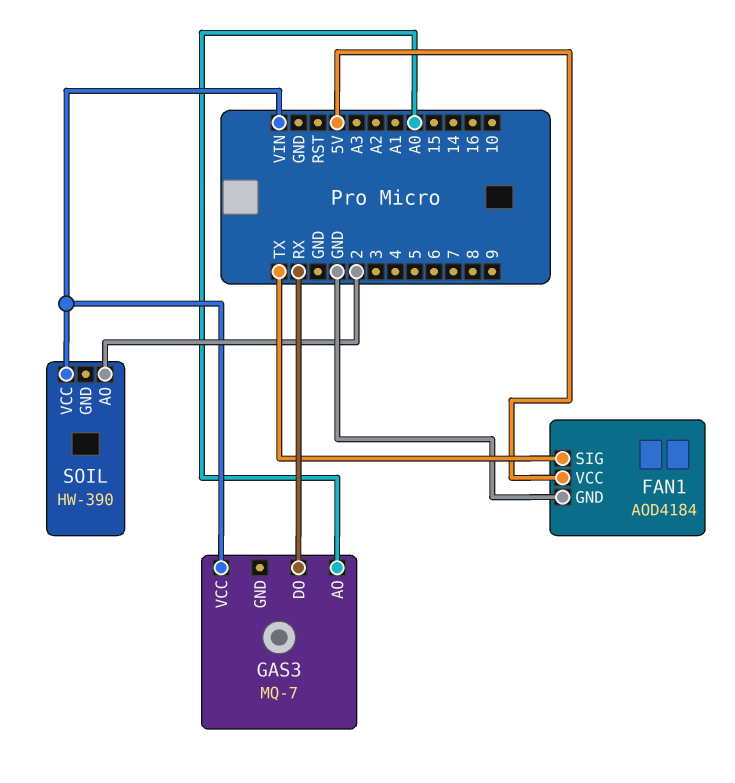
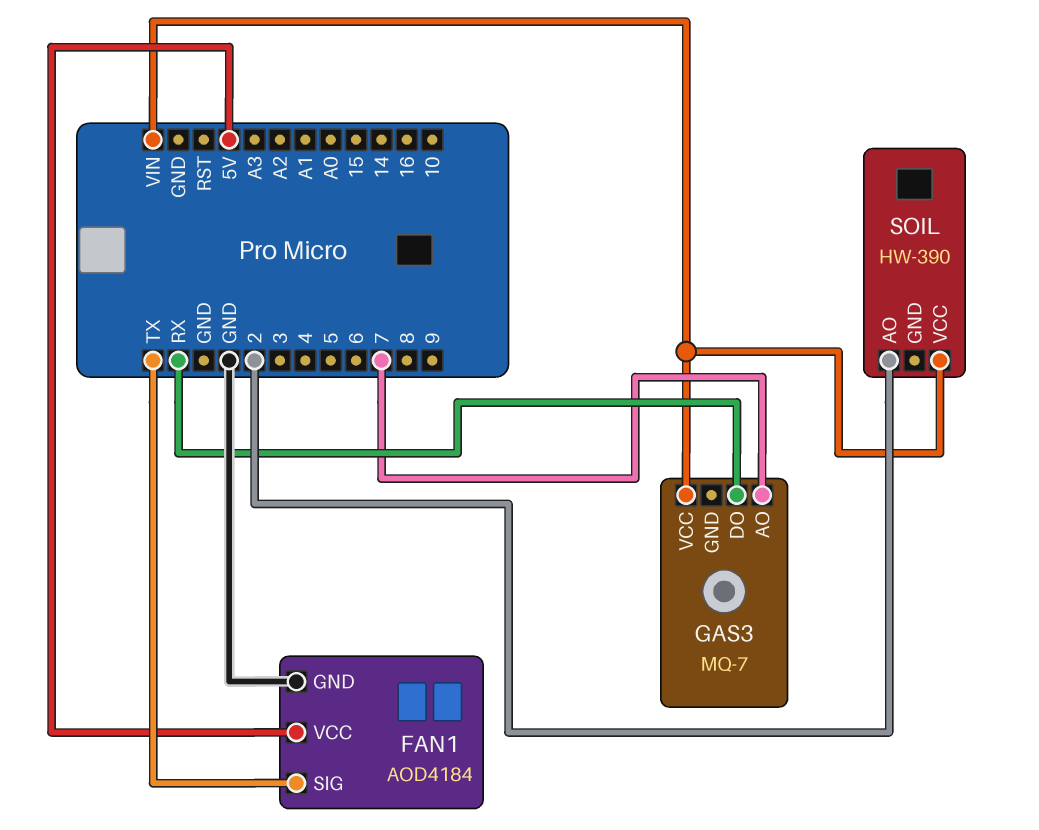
GAS3 pin AO: A0 -> 7

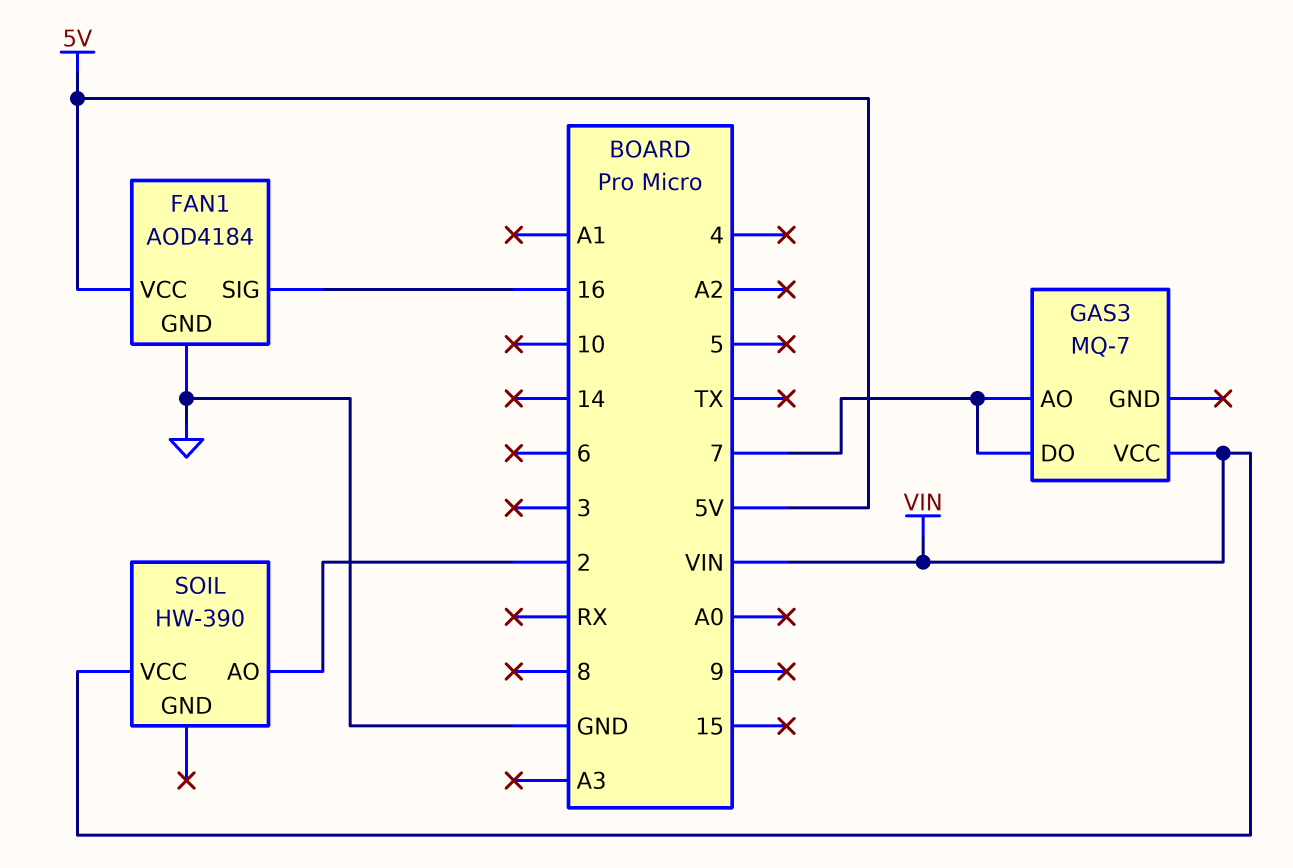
FAN1 pin SIG: TX -> 16
GAS3 pin DO: RX -> 7

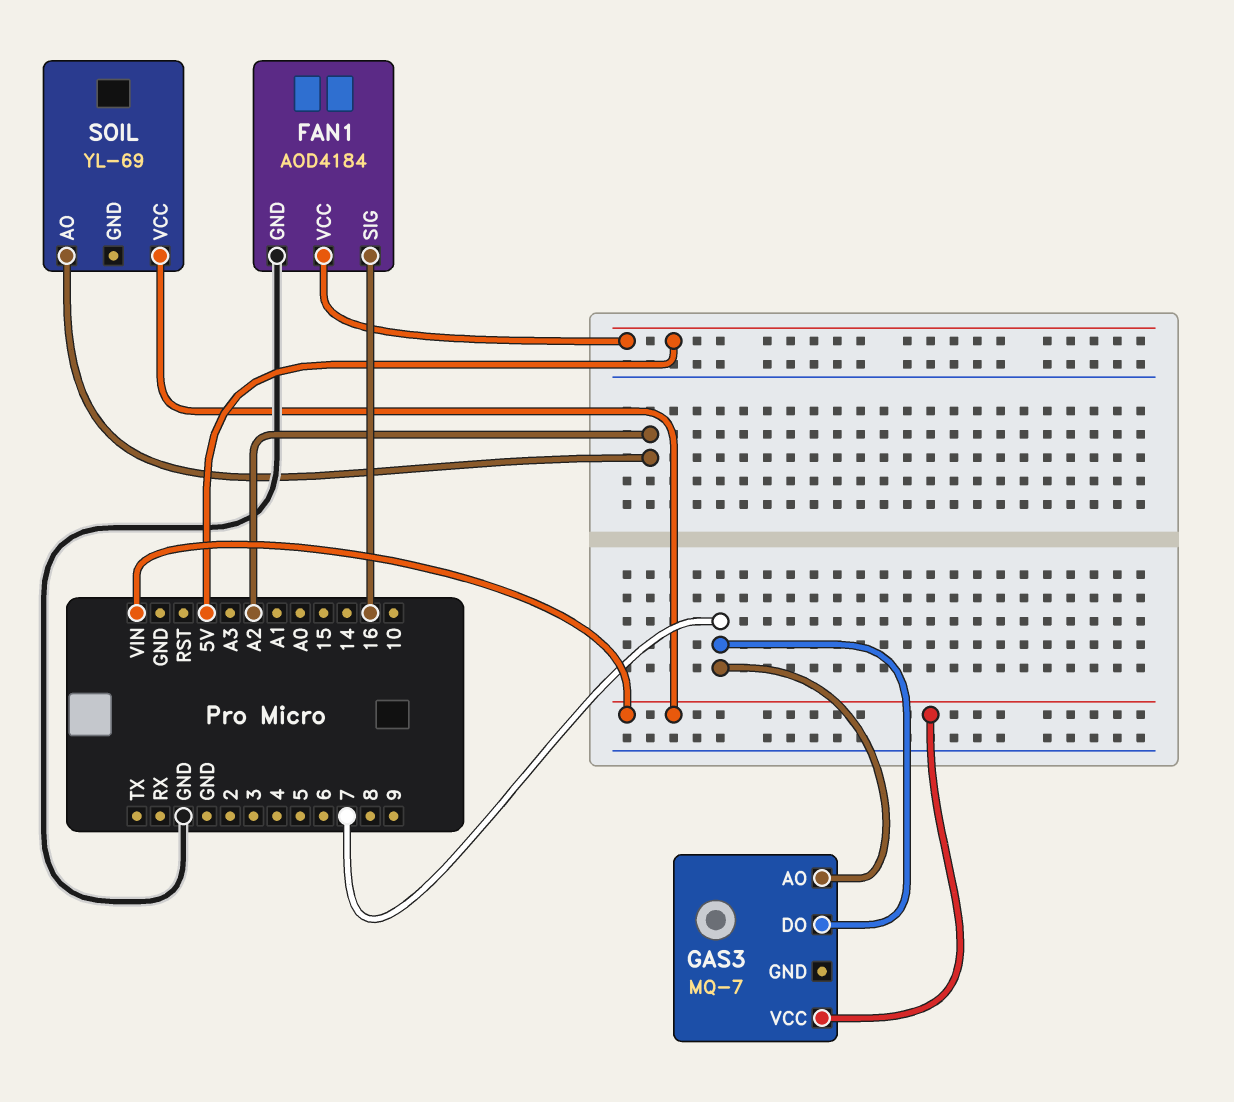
SOIL: HW-390 -> YL-69
SOIL pin AO: 2 -> A2

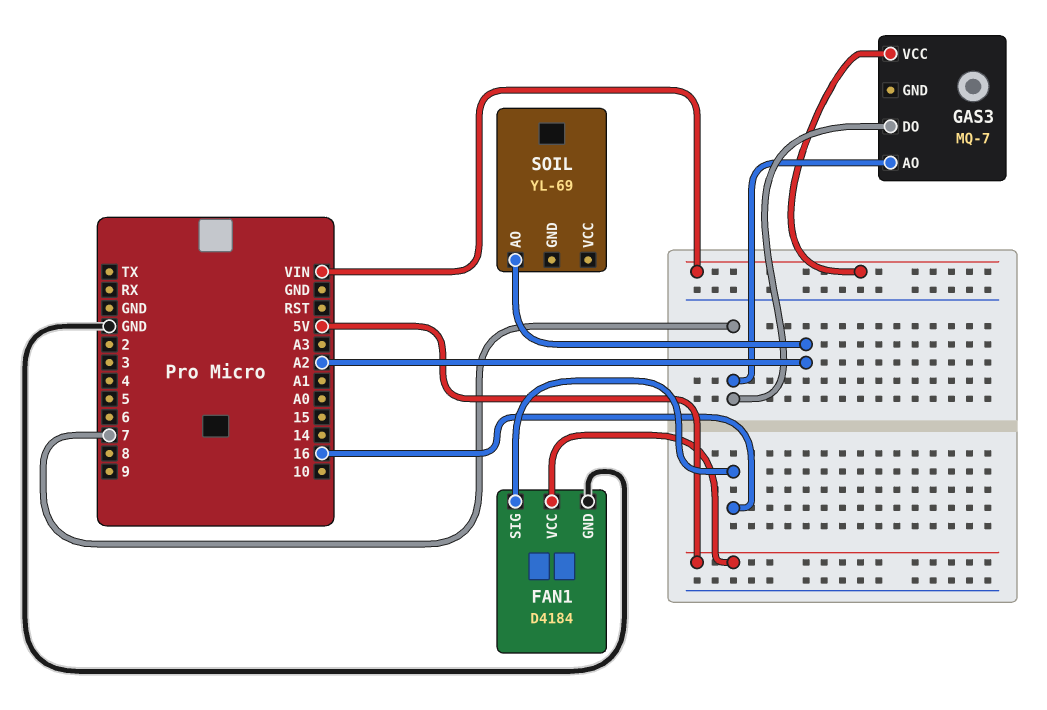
FAN1: AOD4184 -> D4184
SOIL pin VCC: VIN -> none

